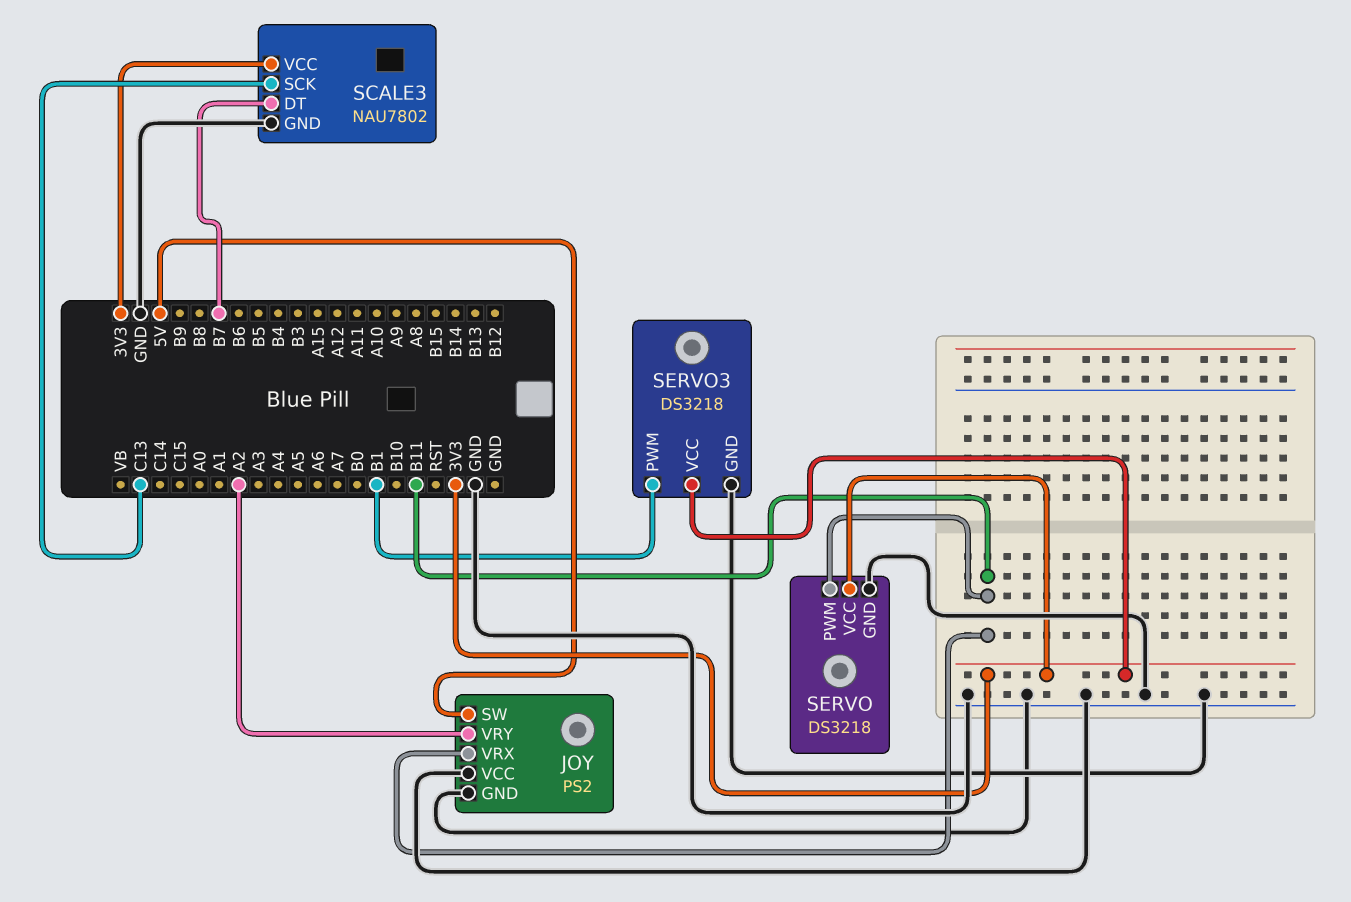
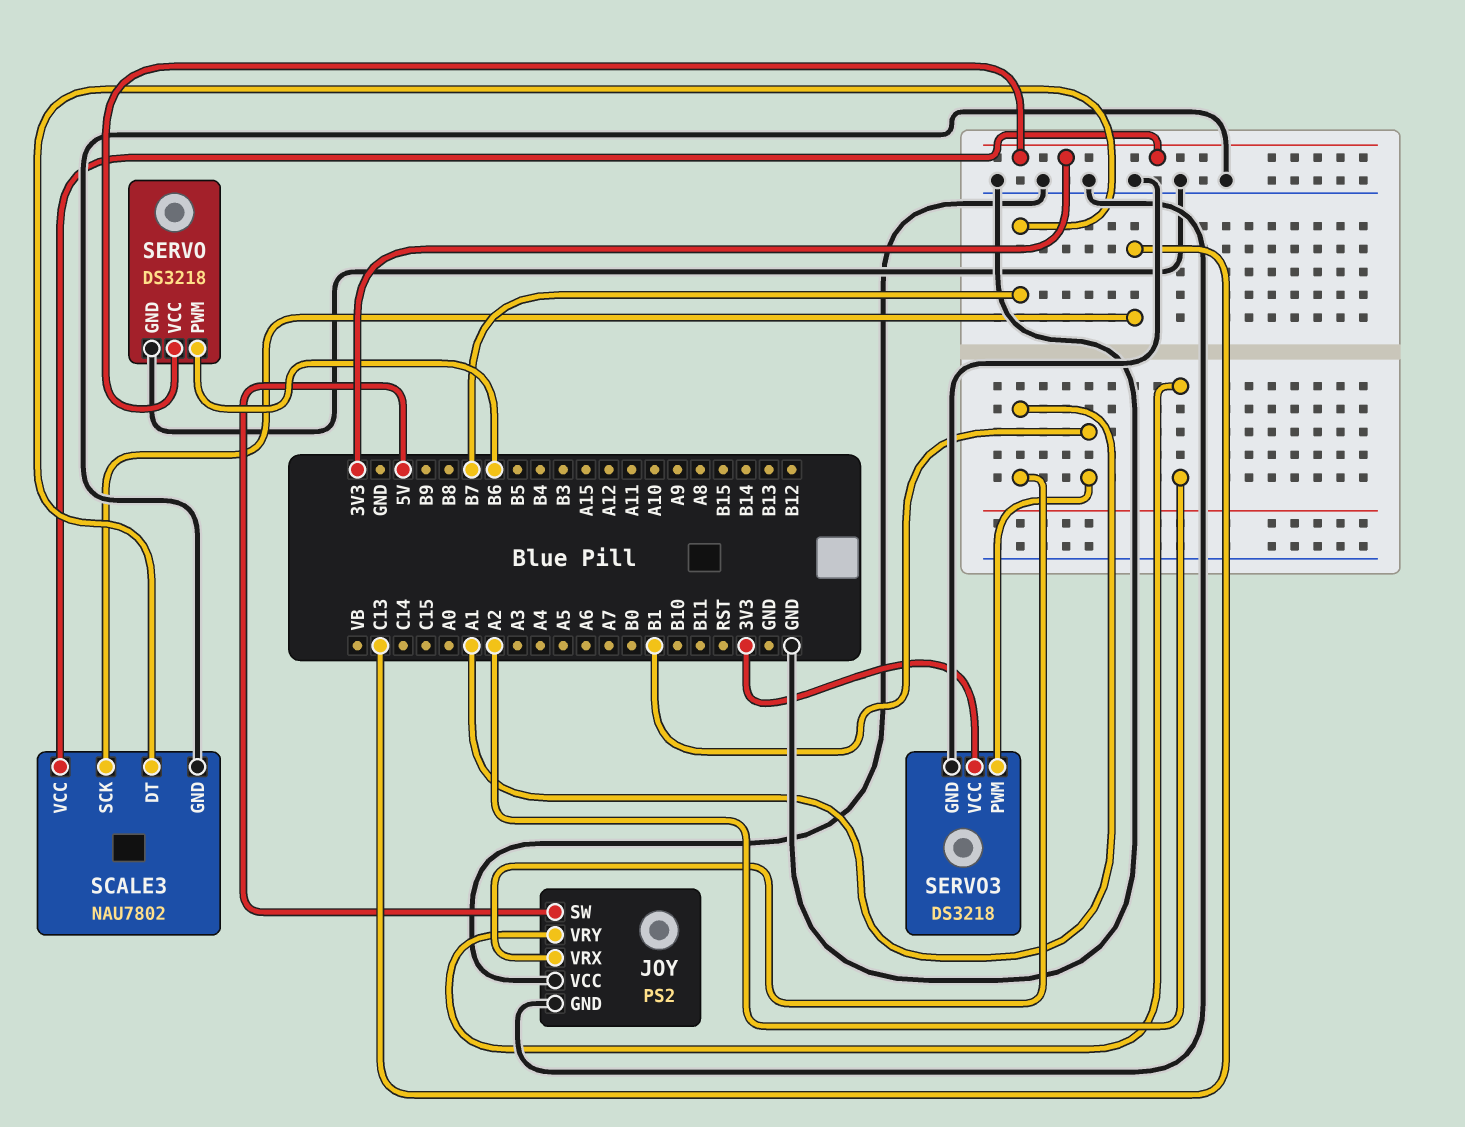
JOY pin VRX: B11 -> A1
SERVO pin PWM: B11 -> B6

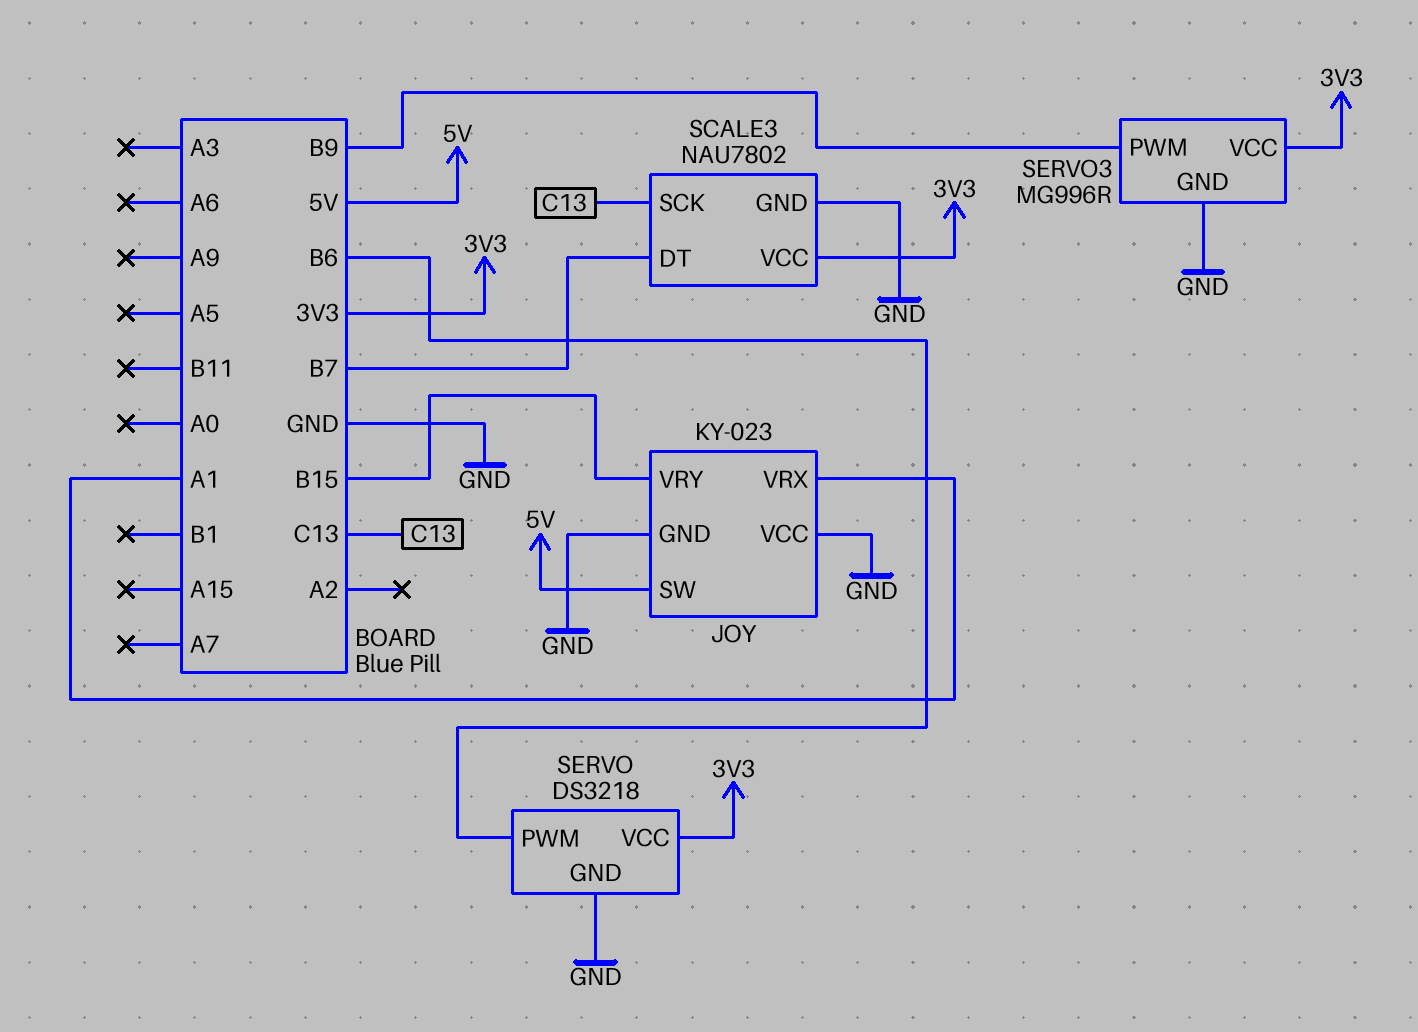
JOY: PS2 -> KY-023
JOY pin VRY: A2 -> B15
SERVO3: DS3218 -> MG996R
SERVO3 pin PWM: B1 -> B9

